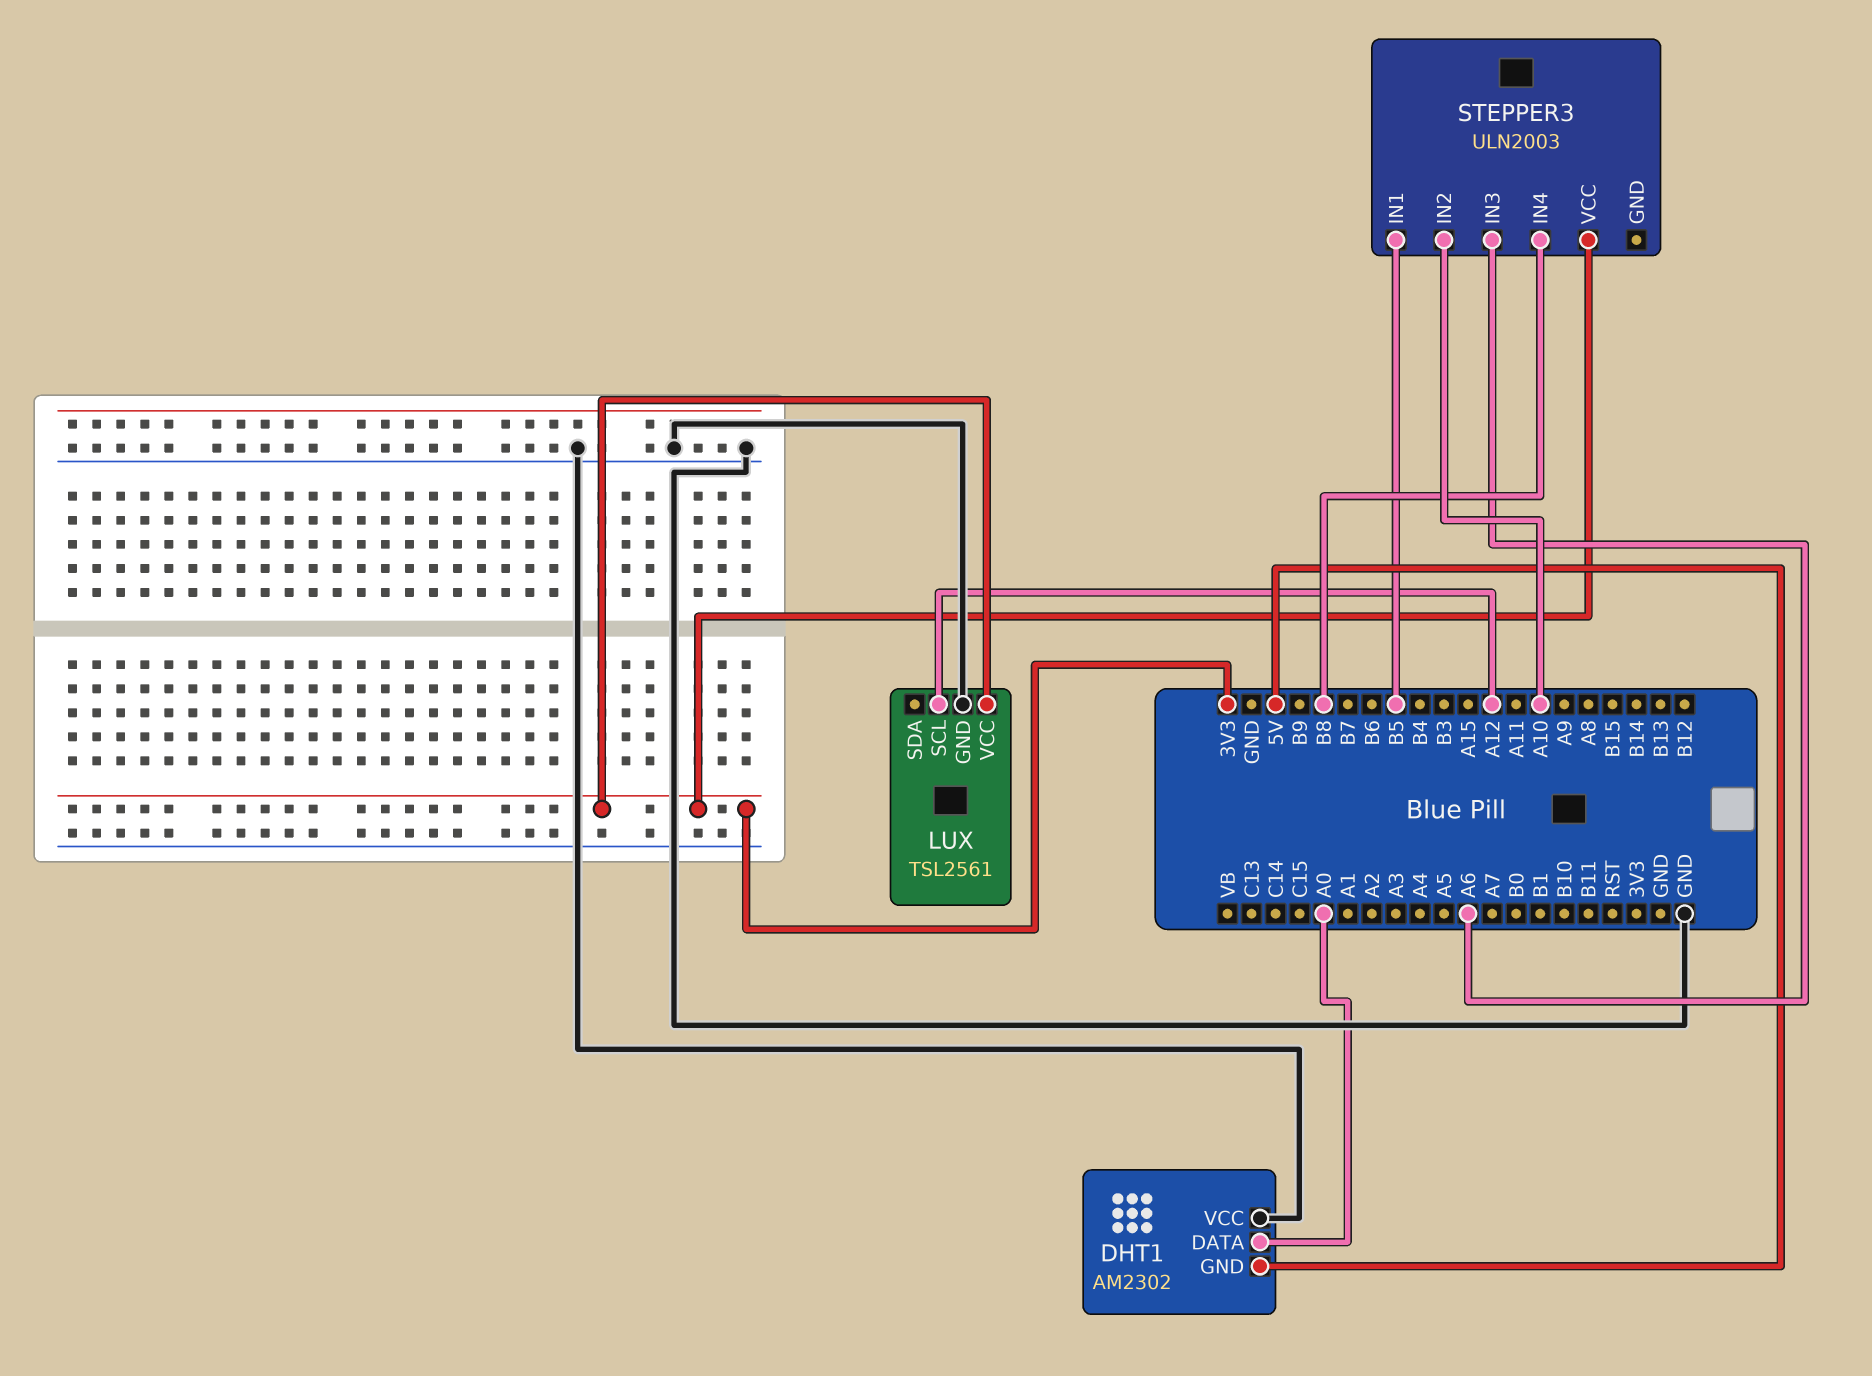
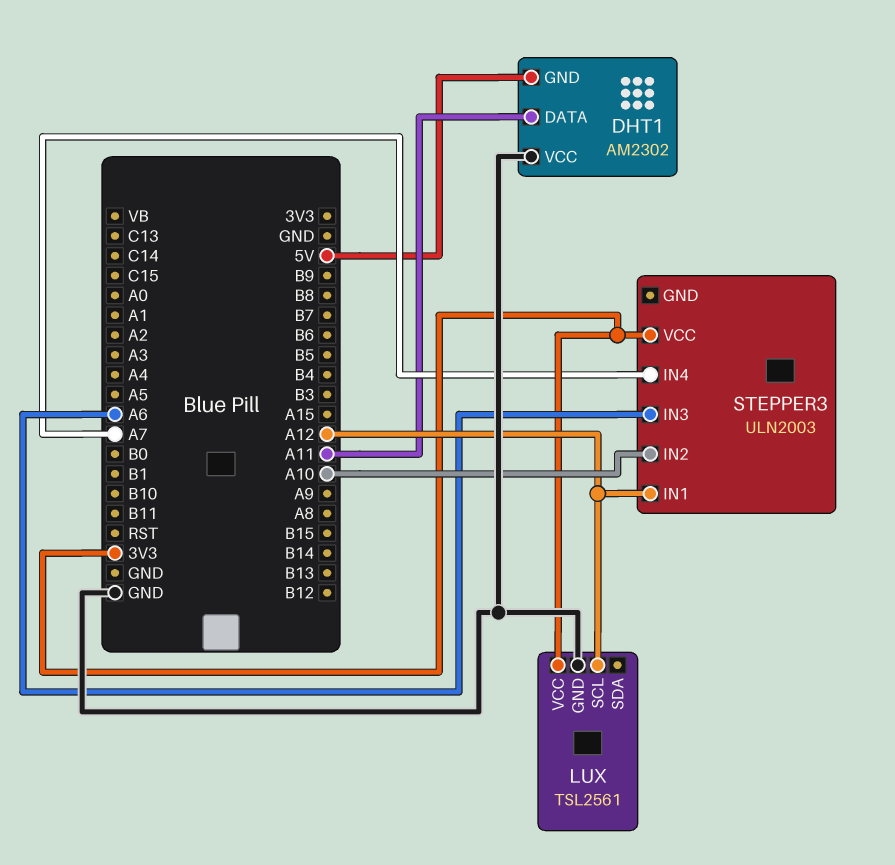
DHT1 pin DATA: A0 -> A11
STEPPER3 pin IN1: B5 -> A12
STEPPER3 pin IN4: B8 -> A7

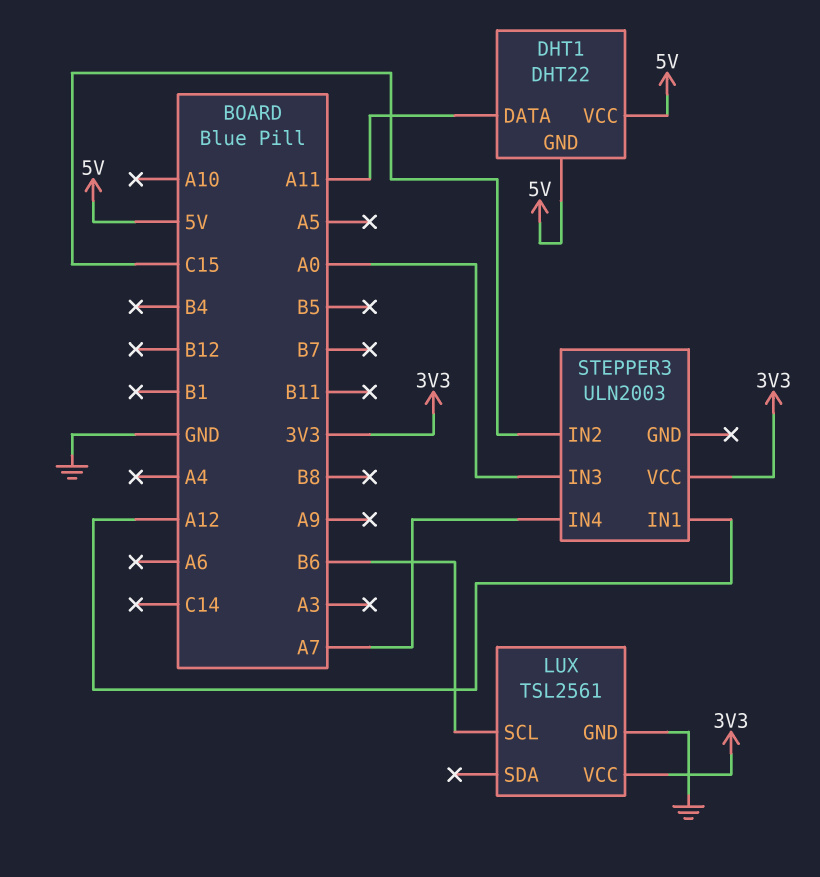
DHT1: AM2302 -> DHT22
DHT1 pin VCC: GND -> 5V
LUX pin SCL: A12 -> B6
STEPPER3 pin IN2: A10 -> C15
STEPPER3 pin IN3: A6 -> A0

